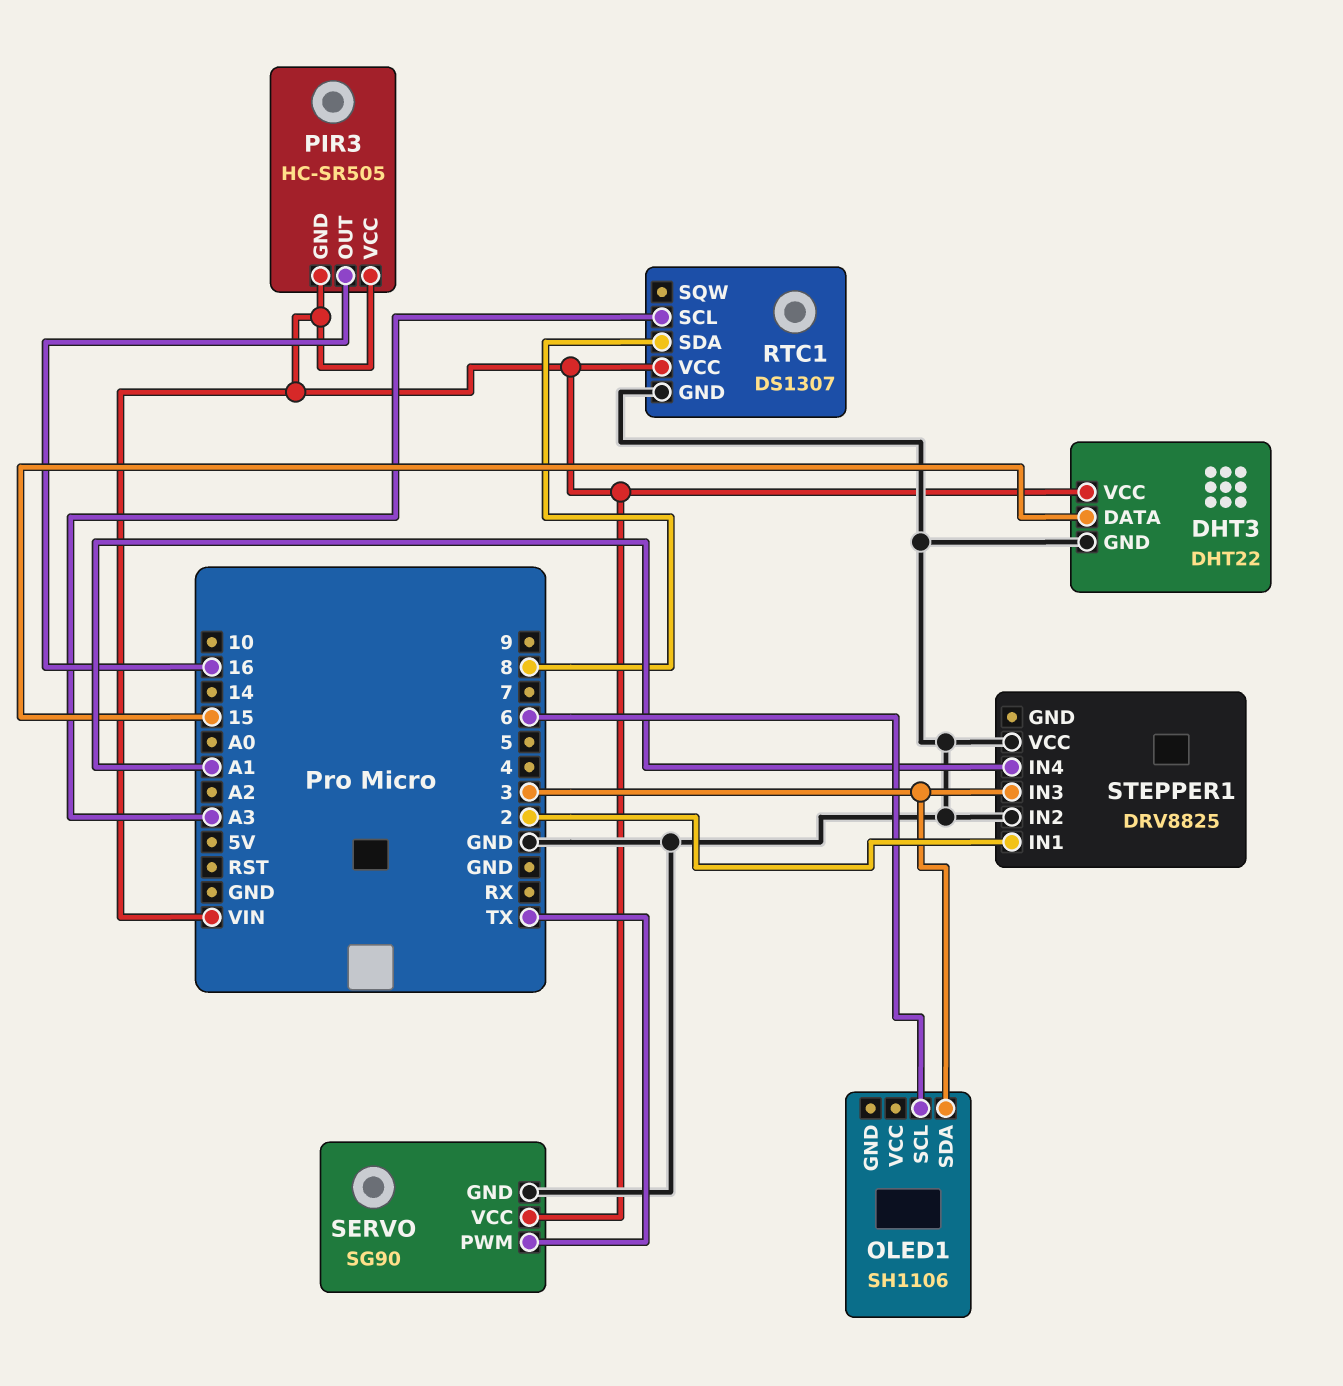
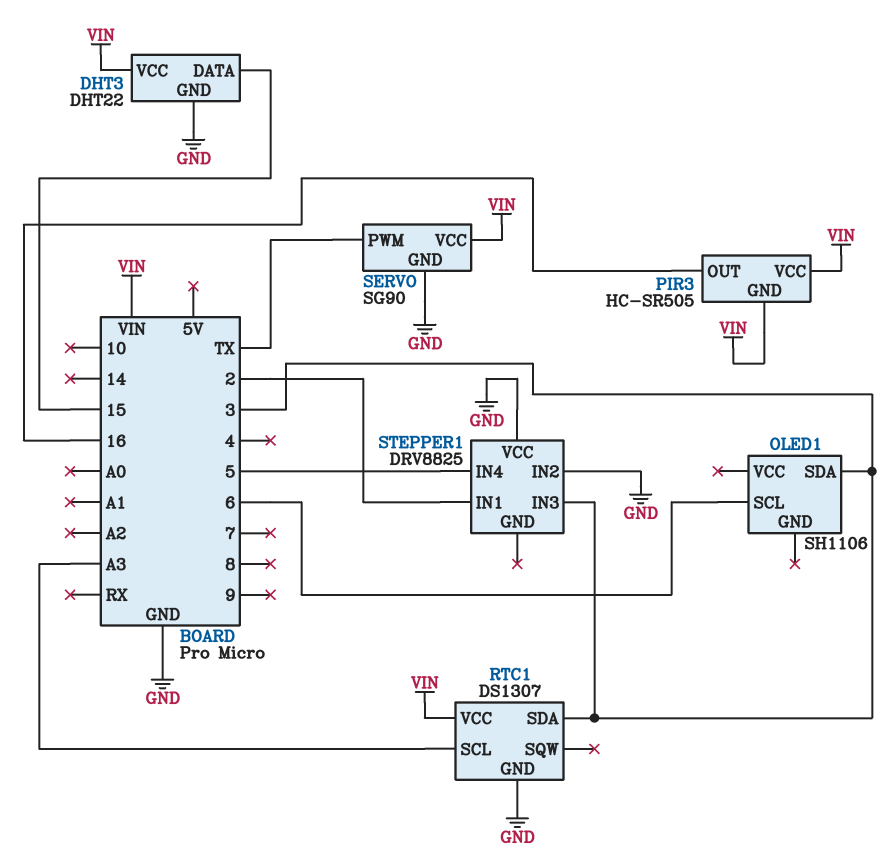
RTC1 pin SDA: 8 -> 3
STEPPER1 pin IN4: A1 -> 5

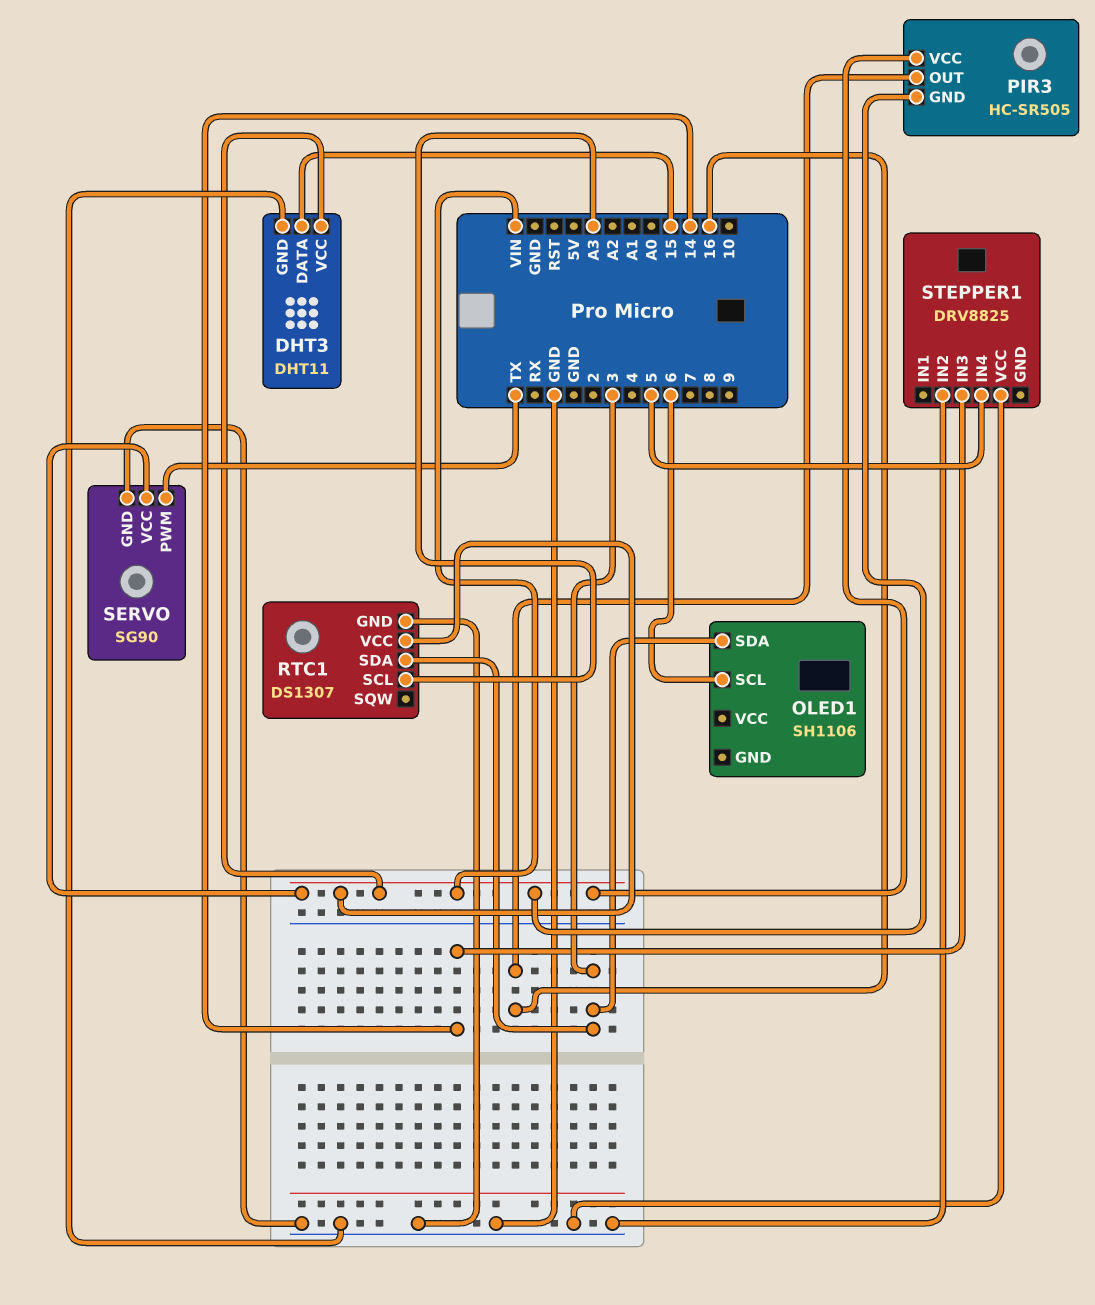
DHT3: DHT22 -> DHT11
STEPPER1 pin IN1: 2 -> none
STEPPER1 pin IN3: 3 -> 14

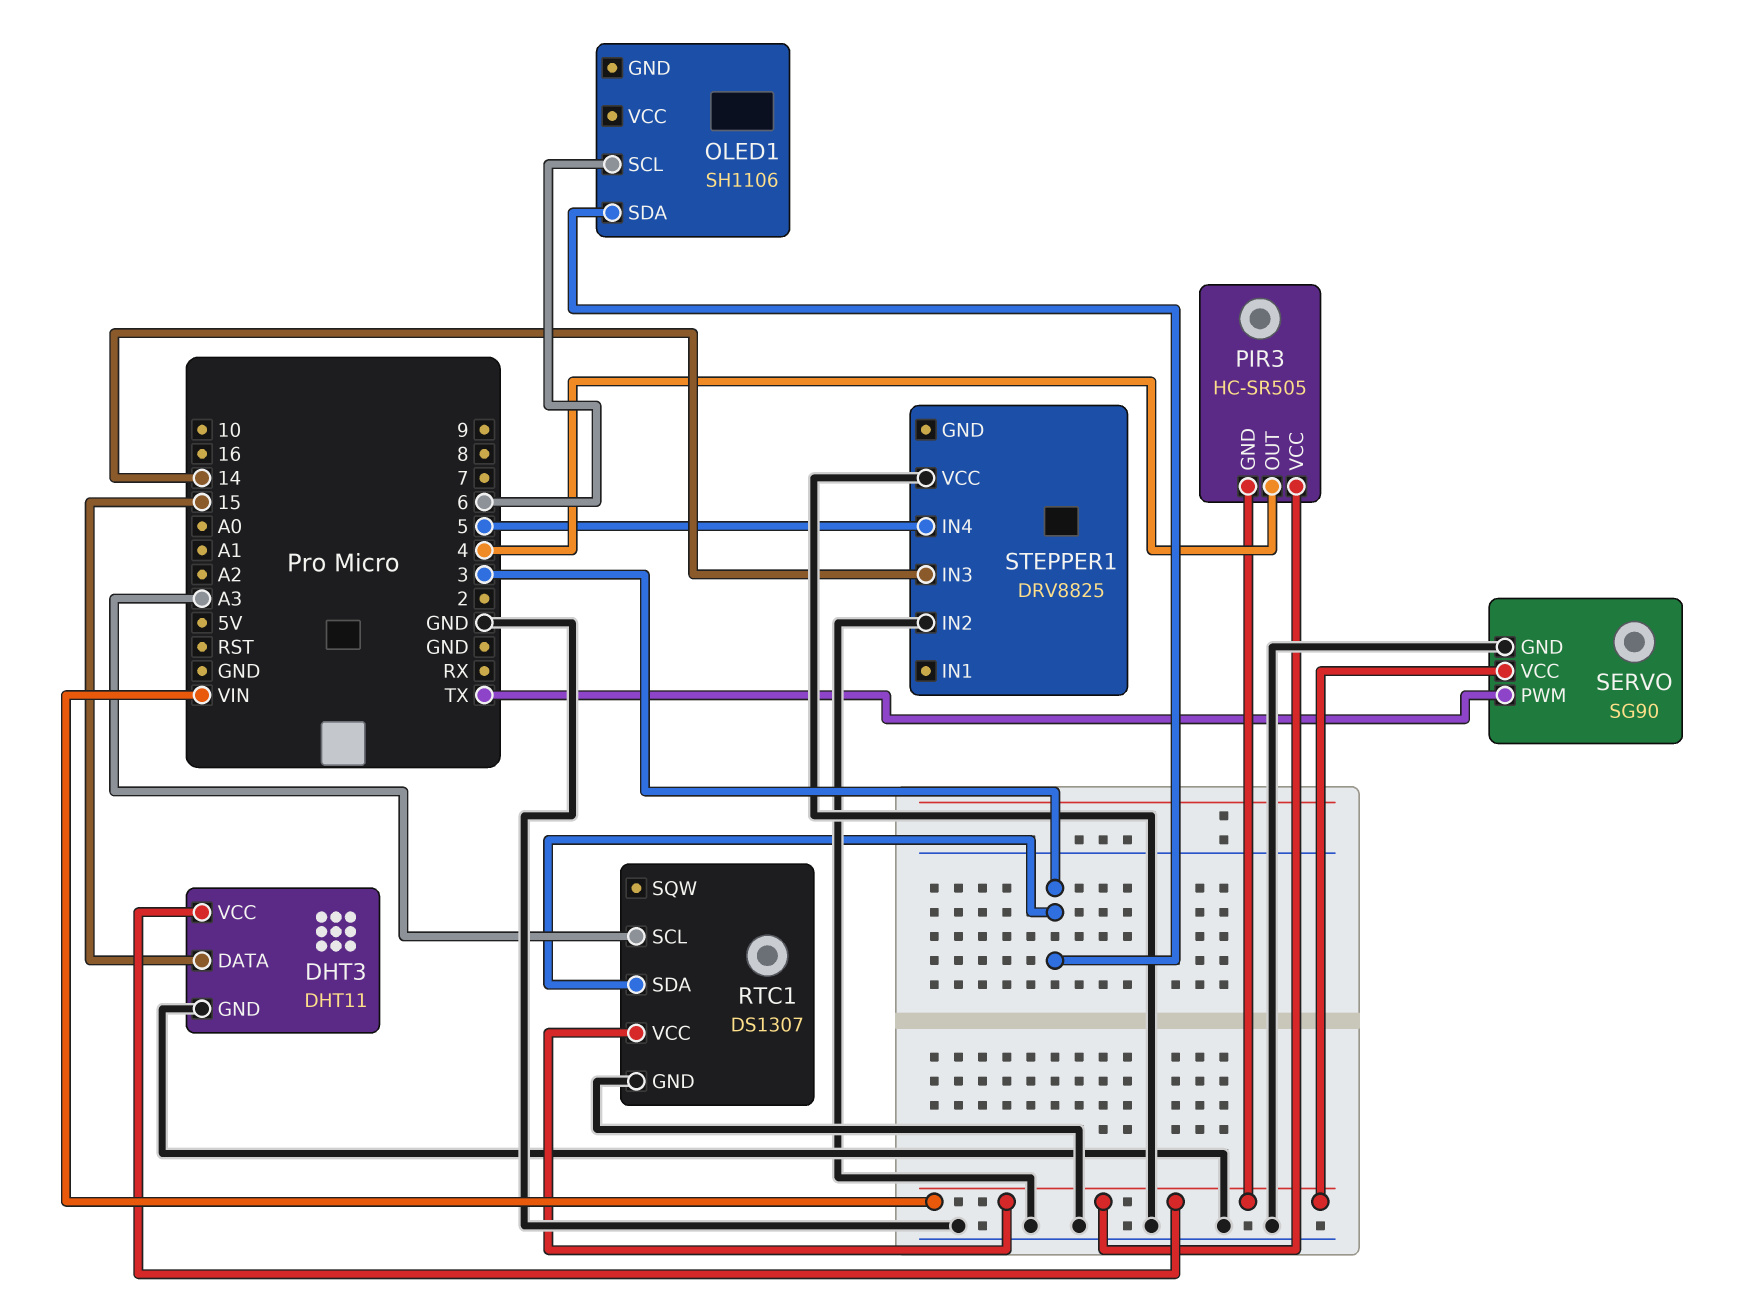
PIR3 pin OUT: 16 -> 4

